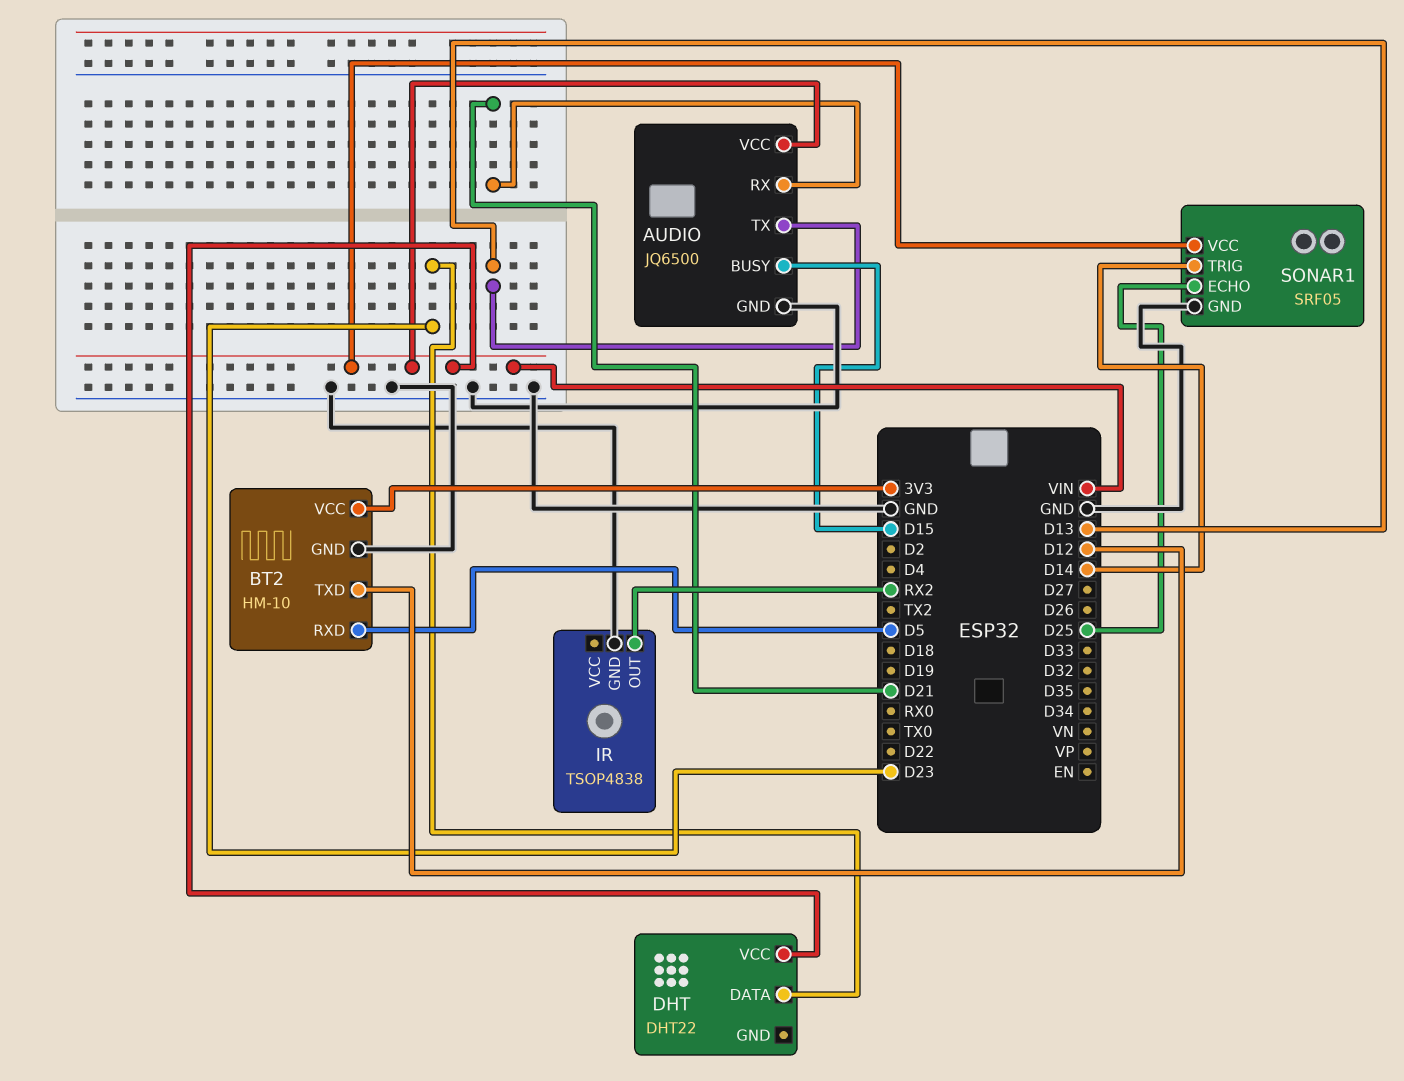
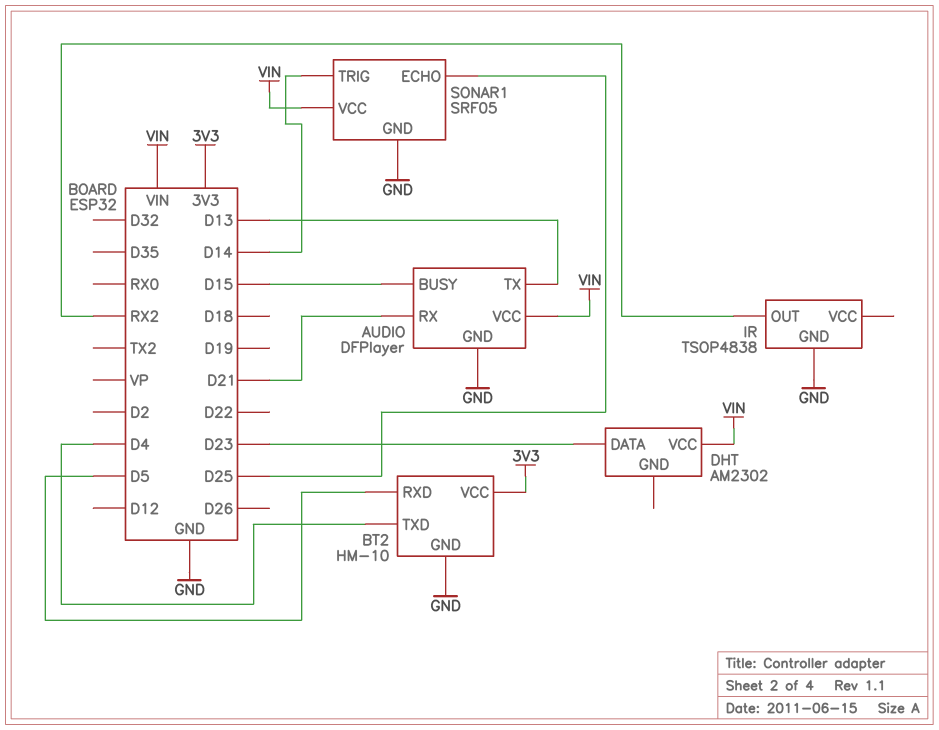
AUDIO: JQ6500 -> DFPlayer
BT2 pin TXD: D12 -> D4
DHT: DHT22 -> AM2302

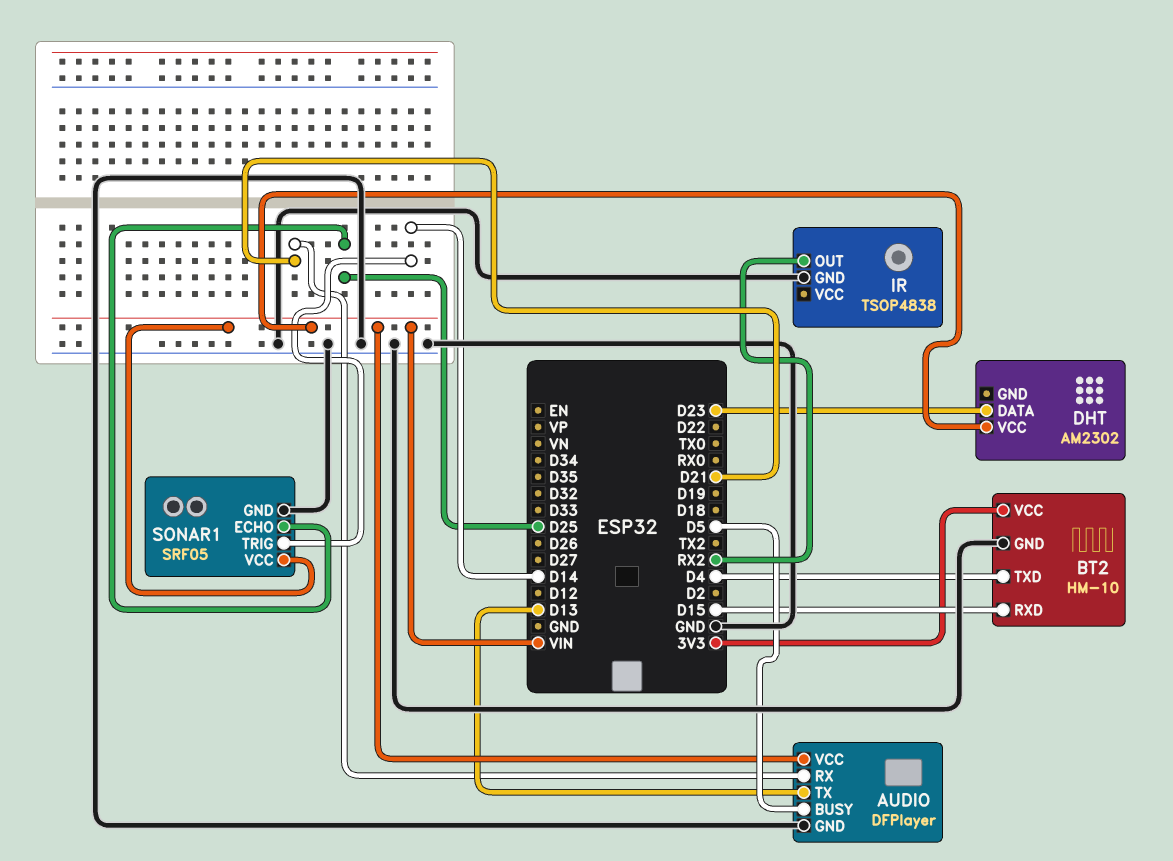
AUDIO pin BUSY: D15 -> D5
BT2 pin RXD: D5 -> D15

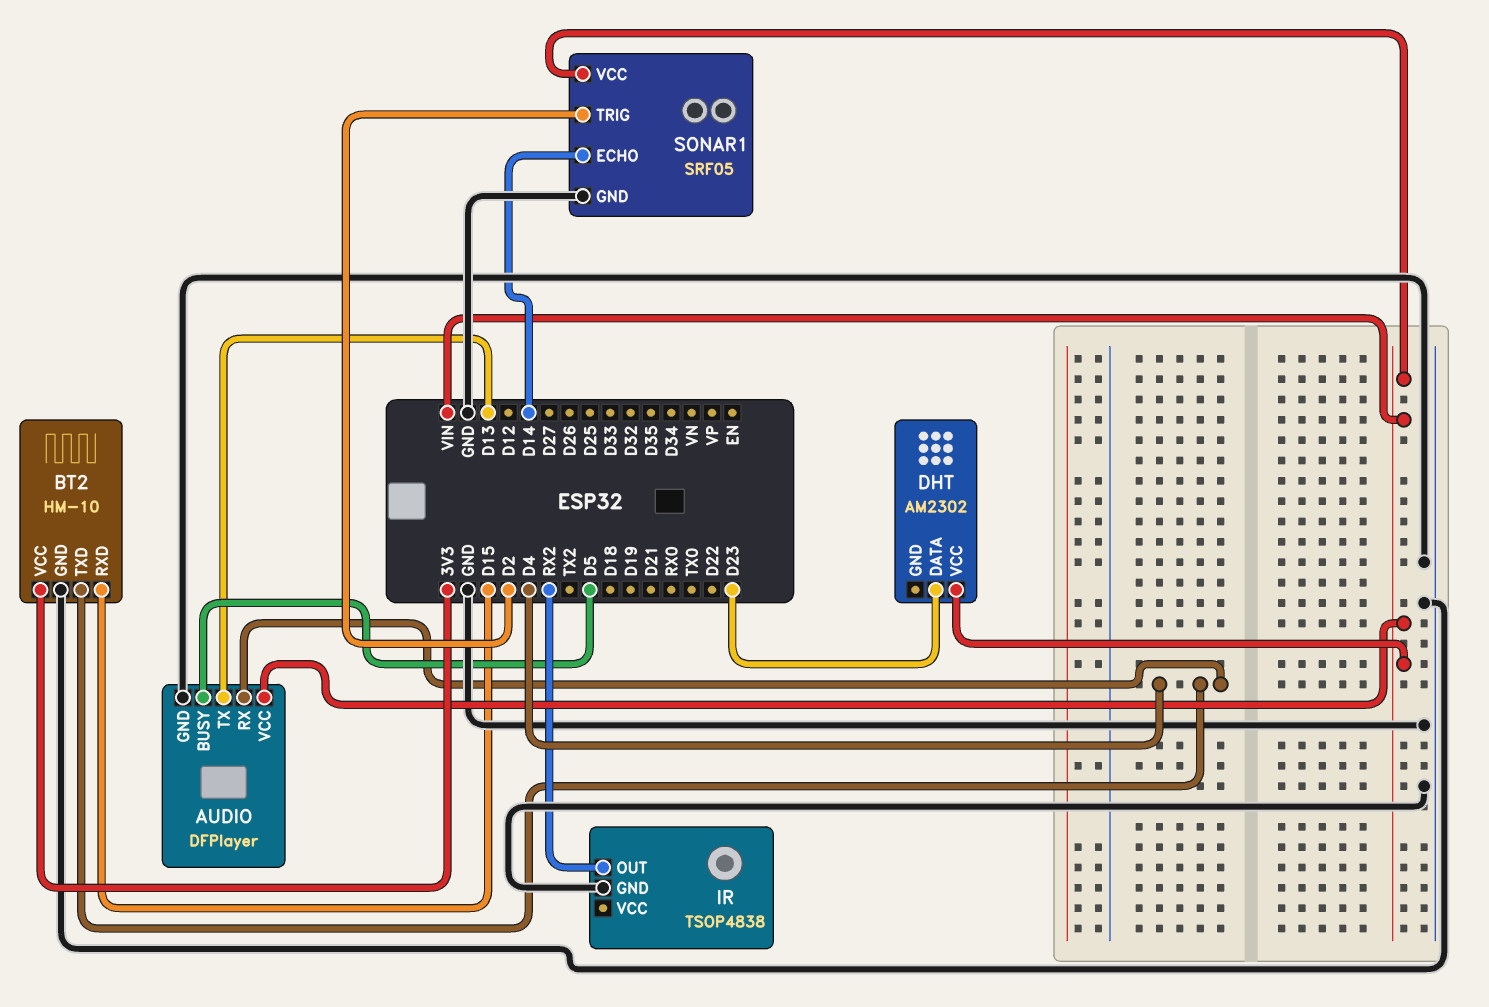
AUDIO pin RX: D21 -> D4
SONAR1 pin ECHO: D25 -> D14
SONAR1 pin TRIG: D14 -> D2

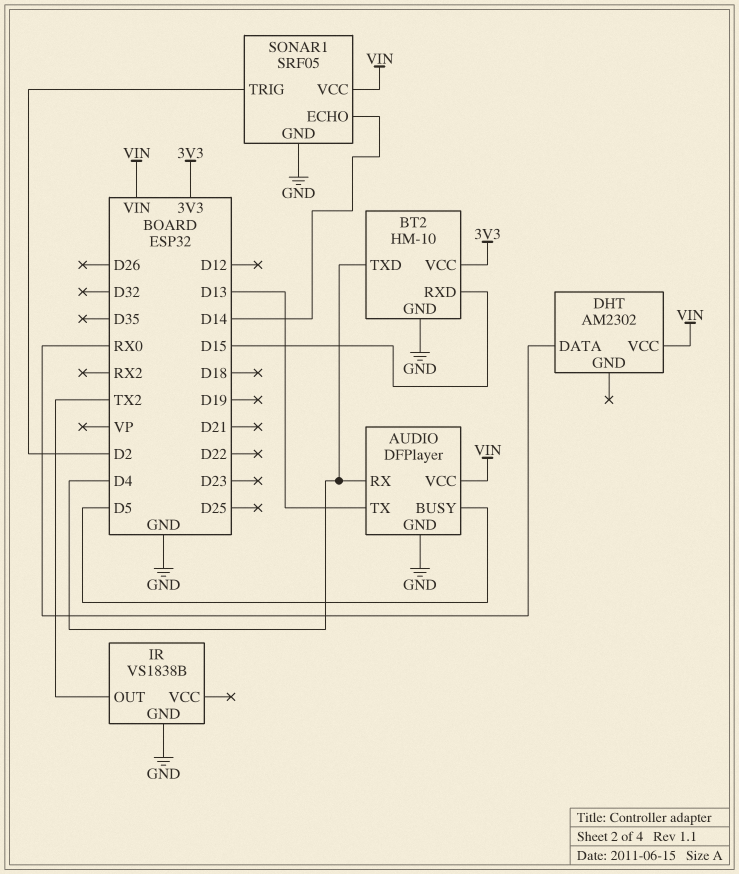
DHT pin DATA: D23 -> RX0
IR: TSOP4838 -> VS1838B
IR pin OUT: RX2 -> TX2

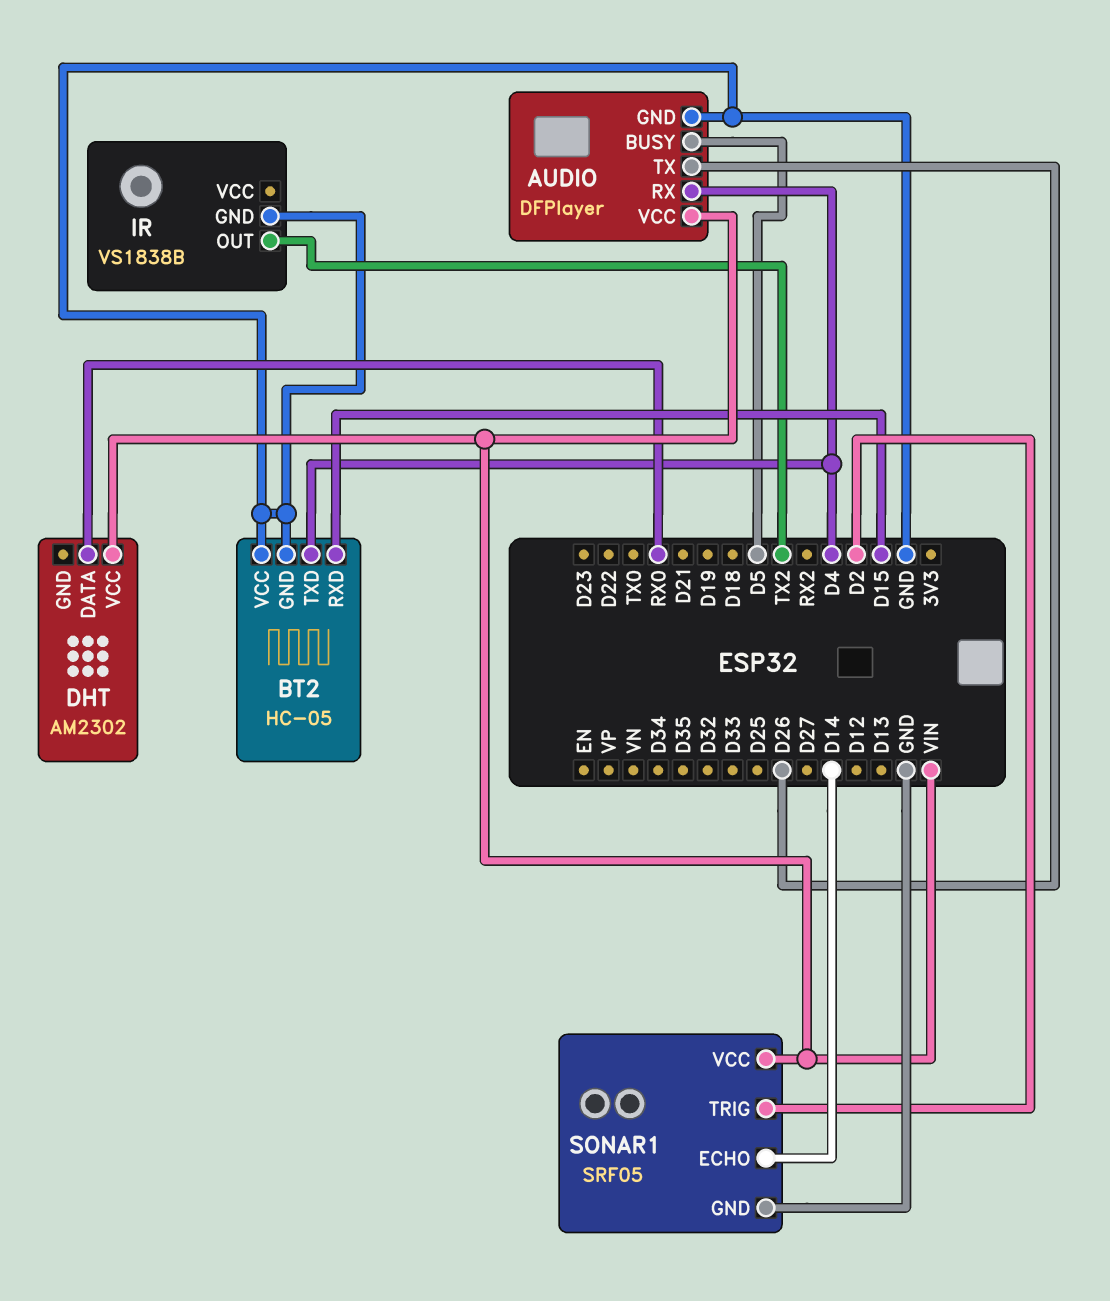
AUDIO pin TX: D13 -> D26
BT2: HM-10 -> HC-05
BT2 pin VCC: 3V3 -> GND

